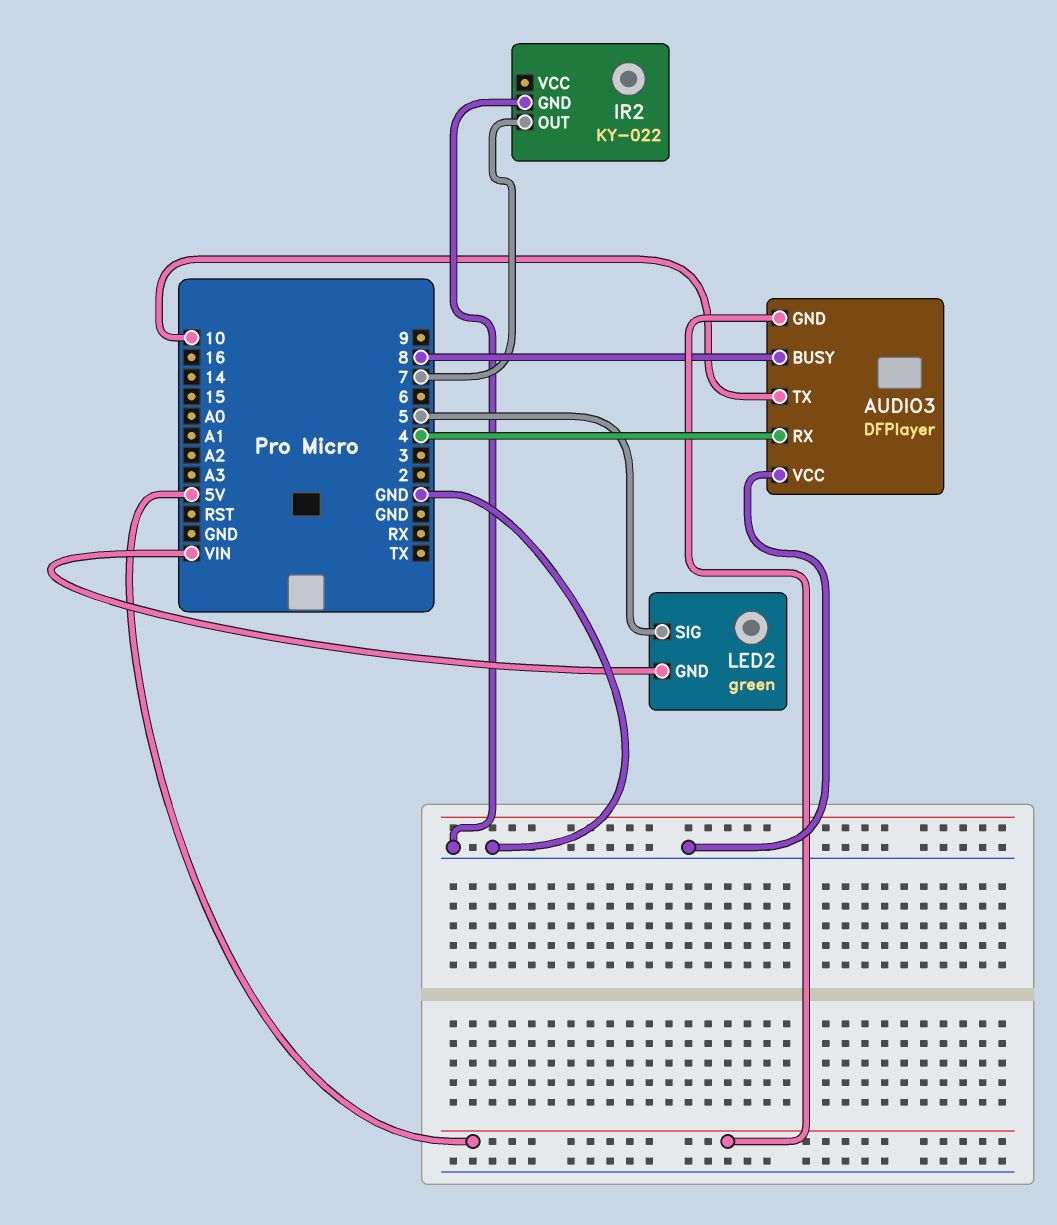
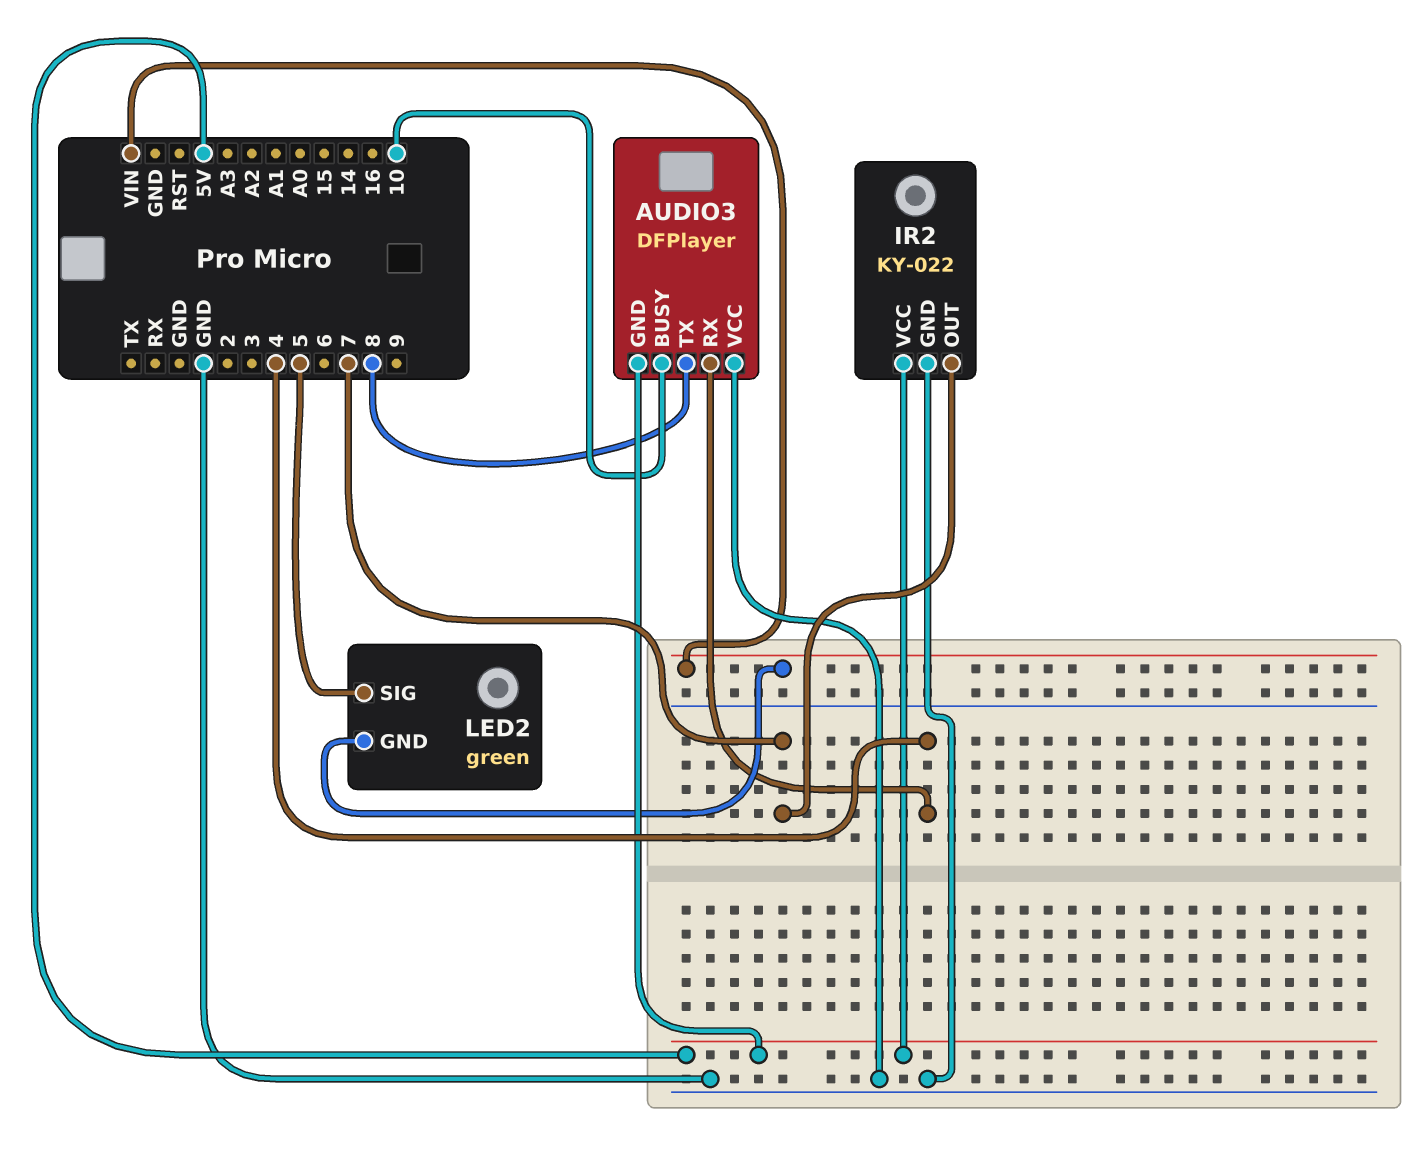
AUDIO3 pin BUSY: 8 -> 10
AUDIO3 pin TX: 10 -> 8
IR2 pin VCC: none -> 5V

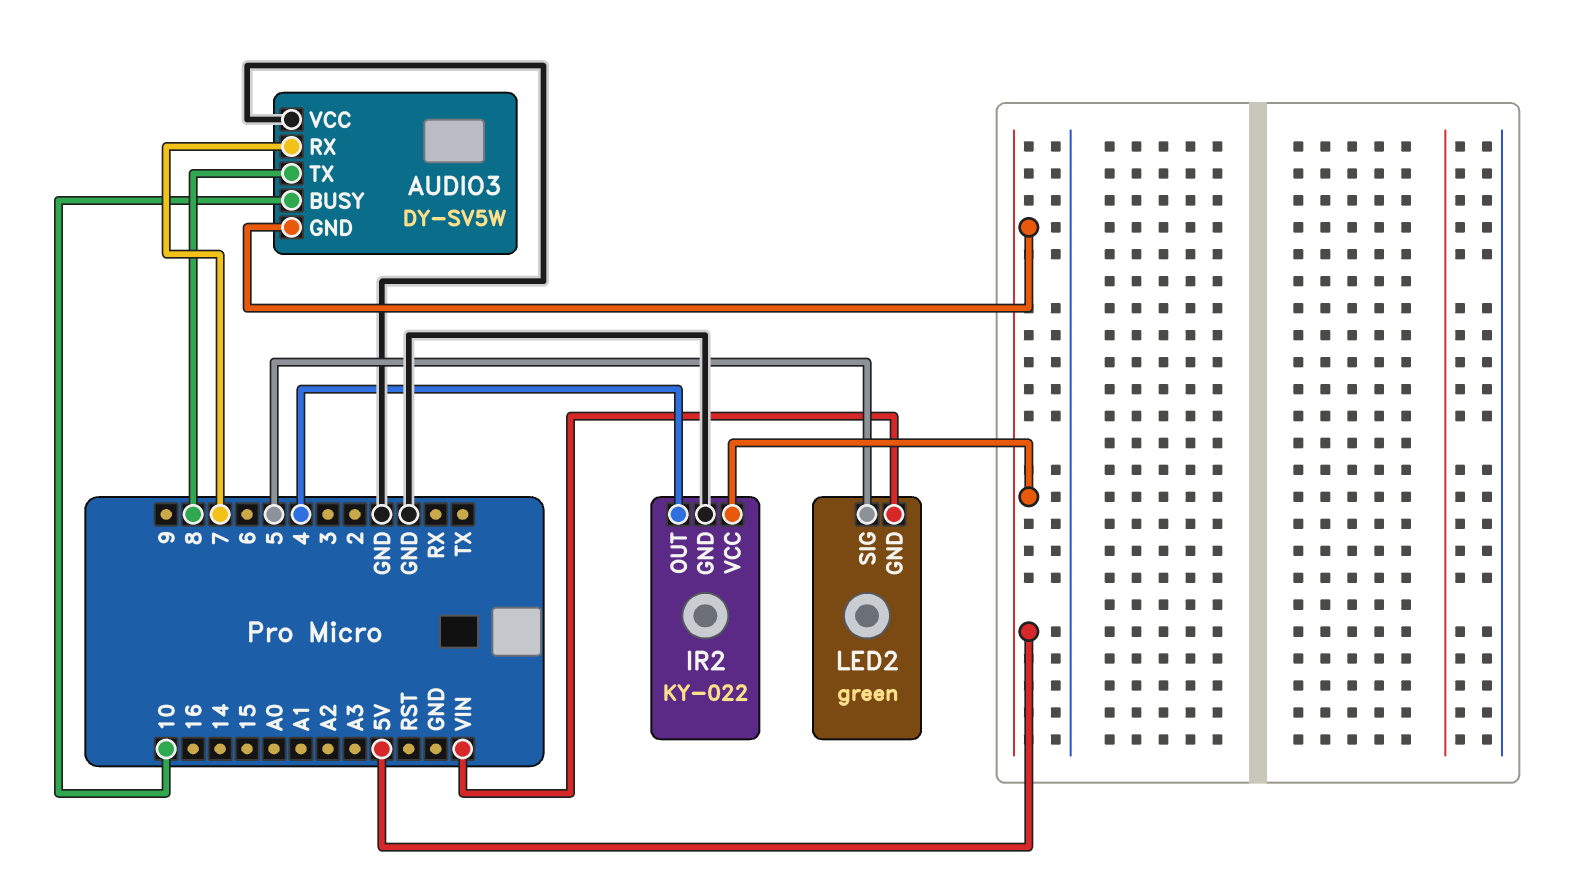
AUDIO3: DFPlayer -> DY-SV5W
AUDIO3 pin RX: 4 -> 7
IR2 pin OUT: 7 -> 4

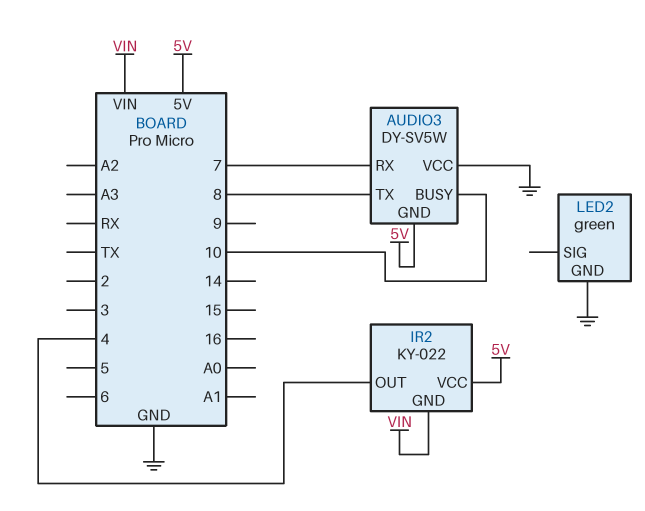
IR2 pin GND: GND -> VIN
LED2 pin GND: VIN -> GND
LED2 pin SIG: 5 -> none

